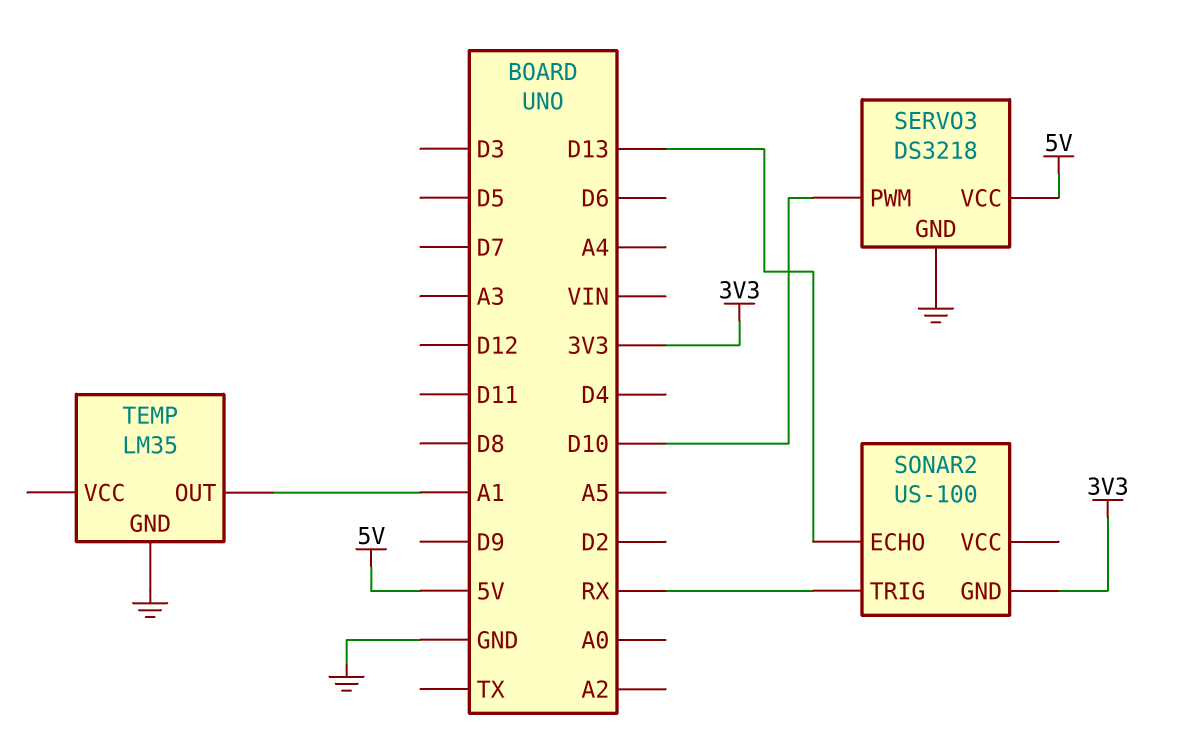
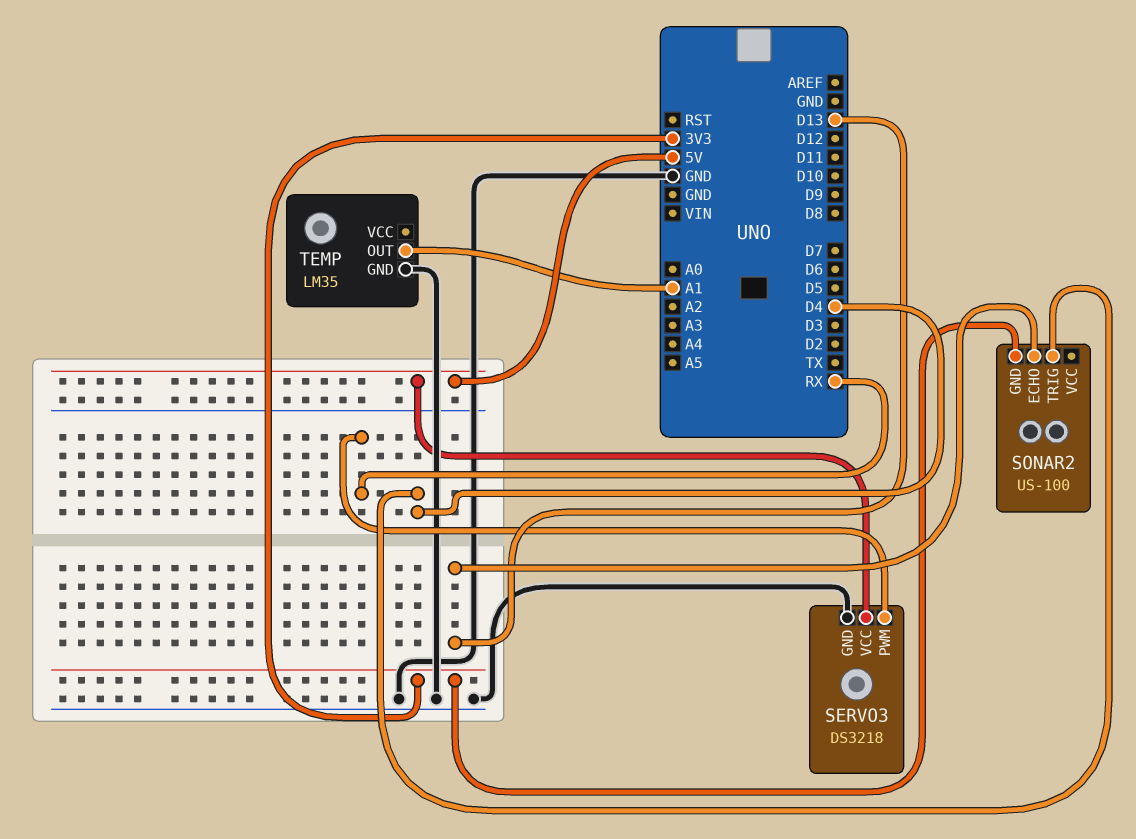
SERVO3 pin PWM: D10 -> RX
SONAR2 pin TRIG: RX -> D4

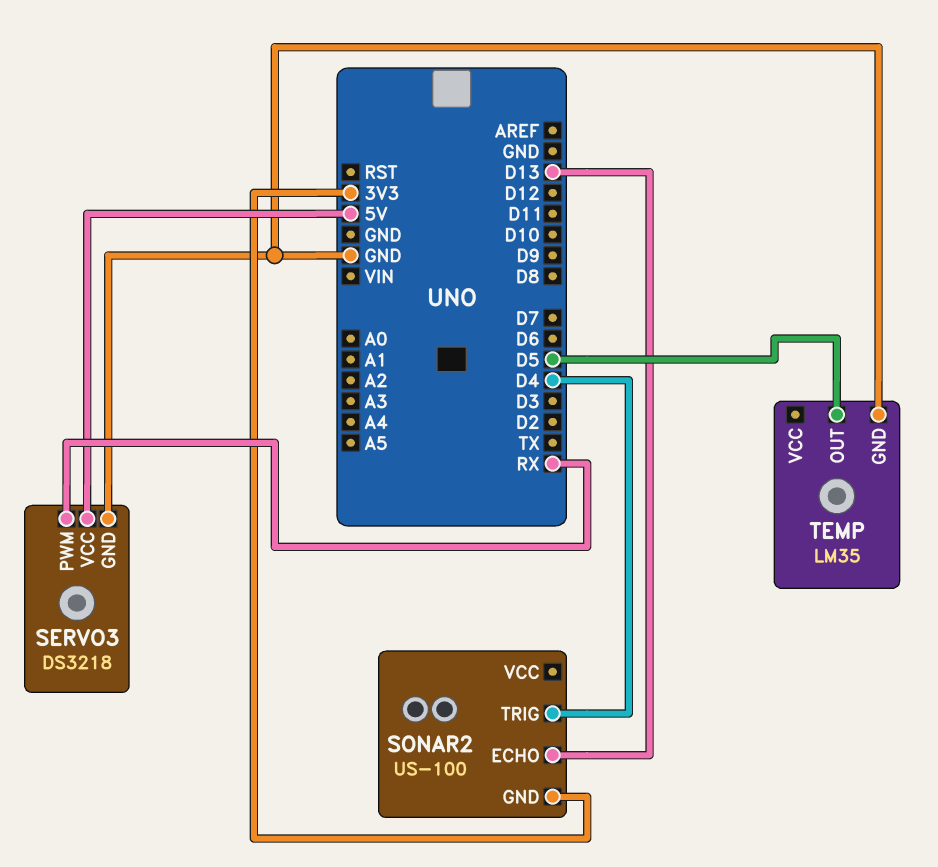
TEMP pin OUT: A1 -> D5

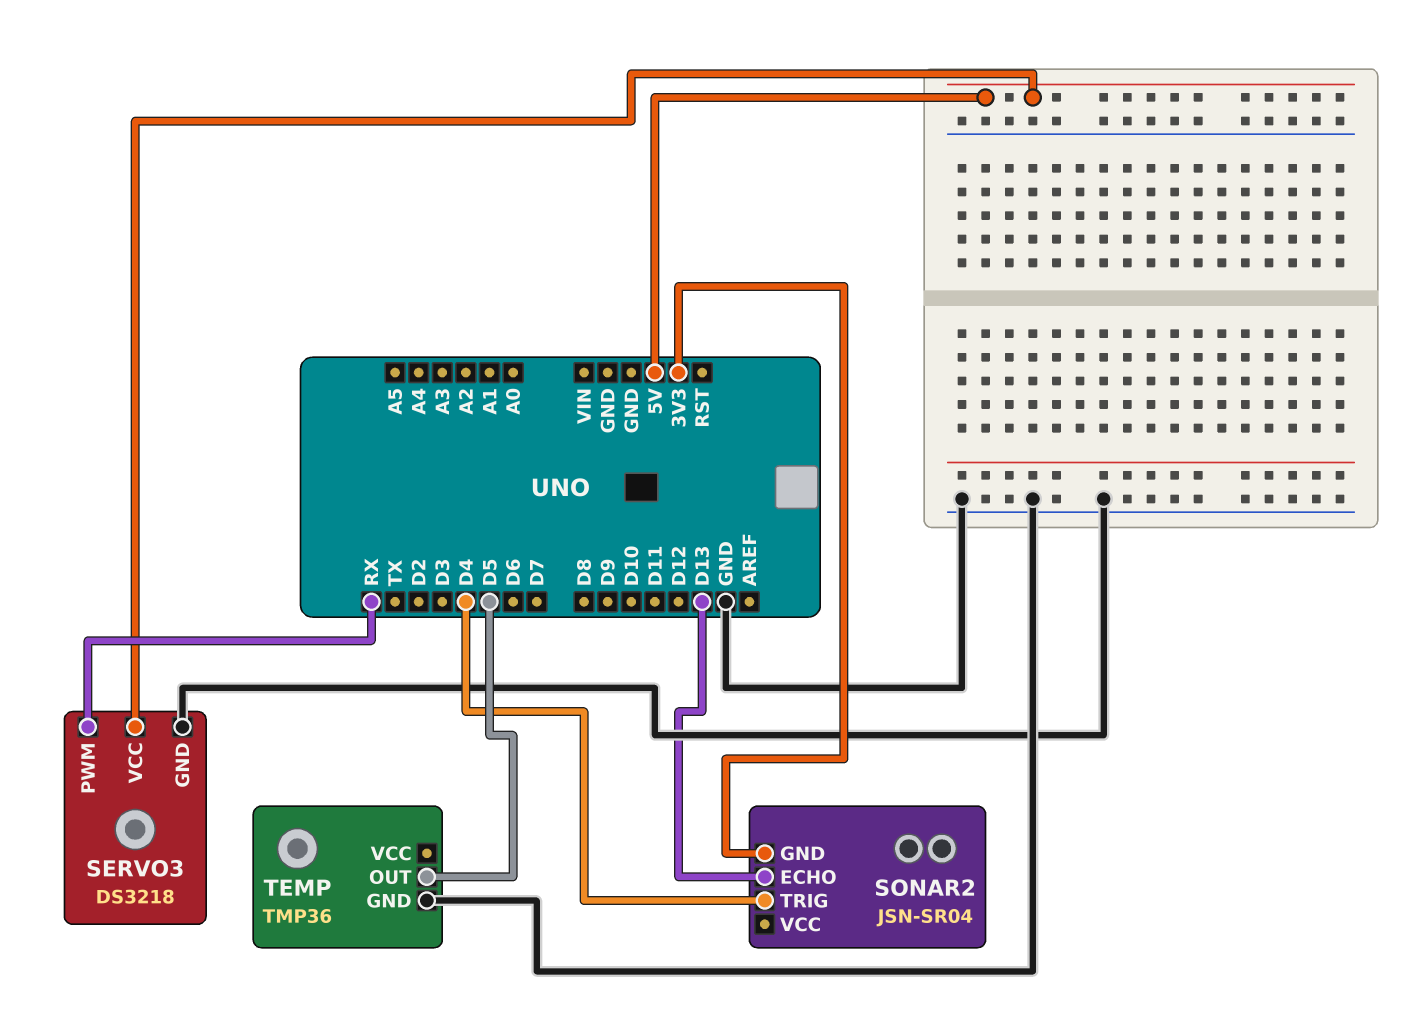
SONAR2: US-100 -> JSN-SR04
TEMP: LM35 -> TMP36

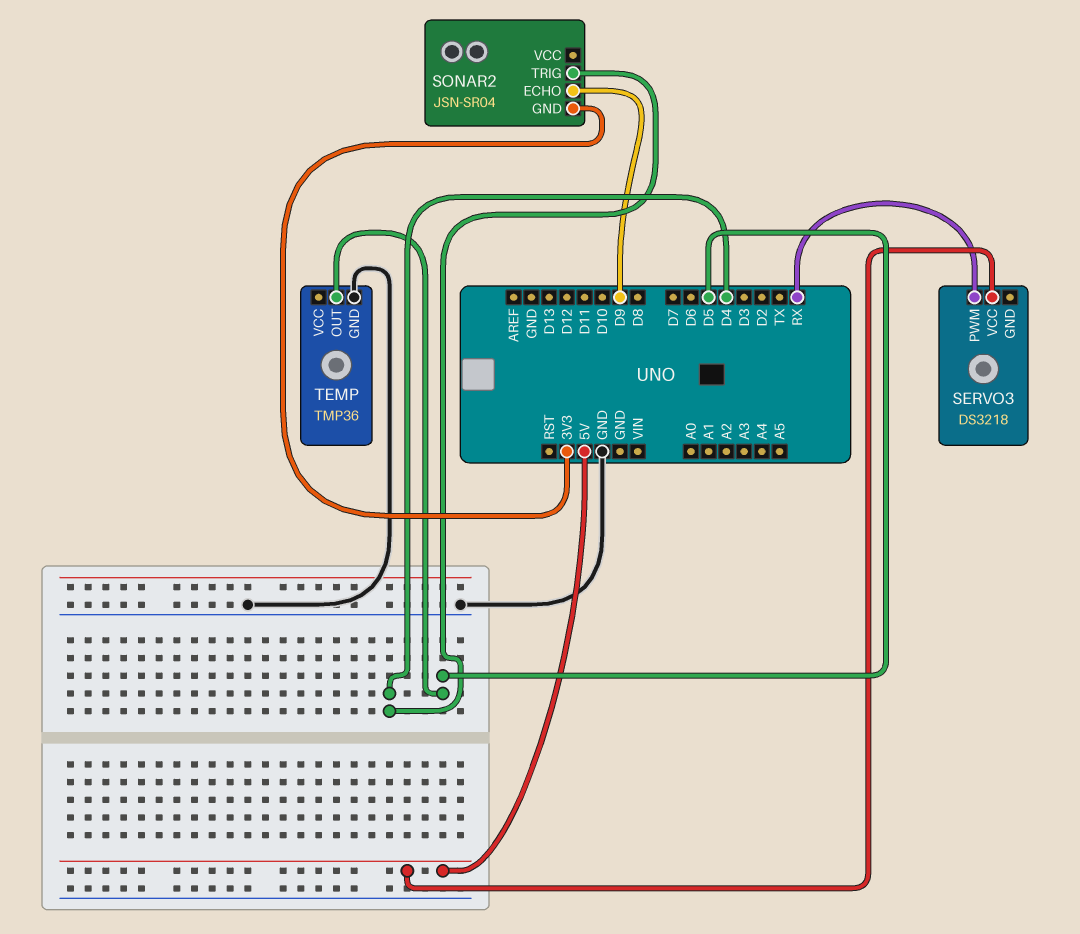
SERVO3 pin GND: GND -> none
SONAR2 pin ECHO: D13 -> D9

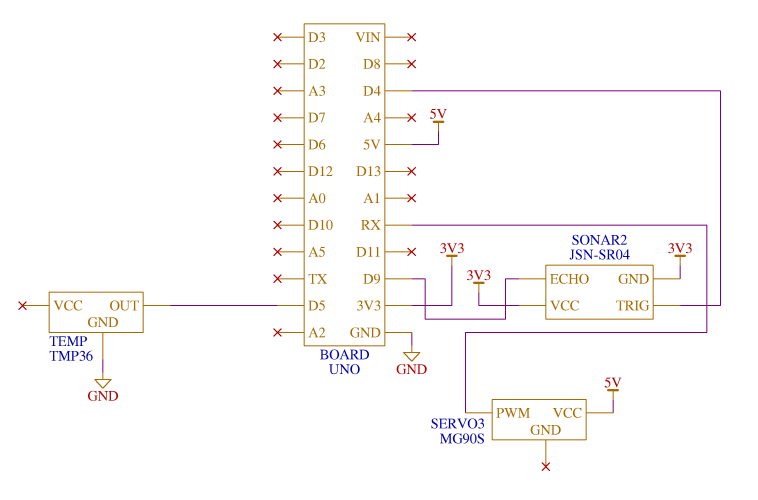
SERVO3: DS3218 -> MG90S
SONAR2 pin VCC: none -> 3V3

